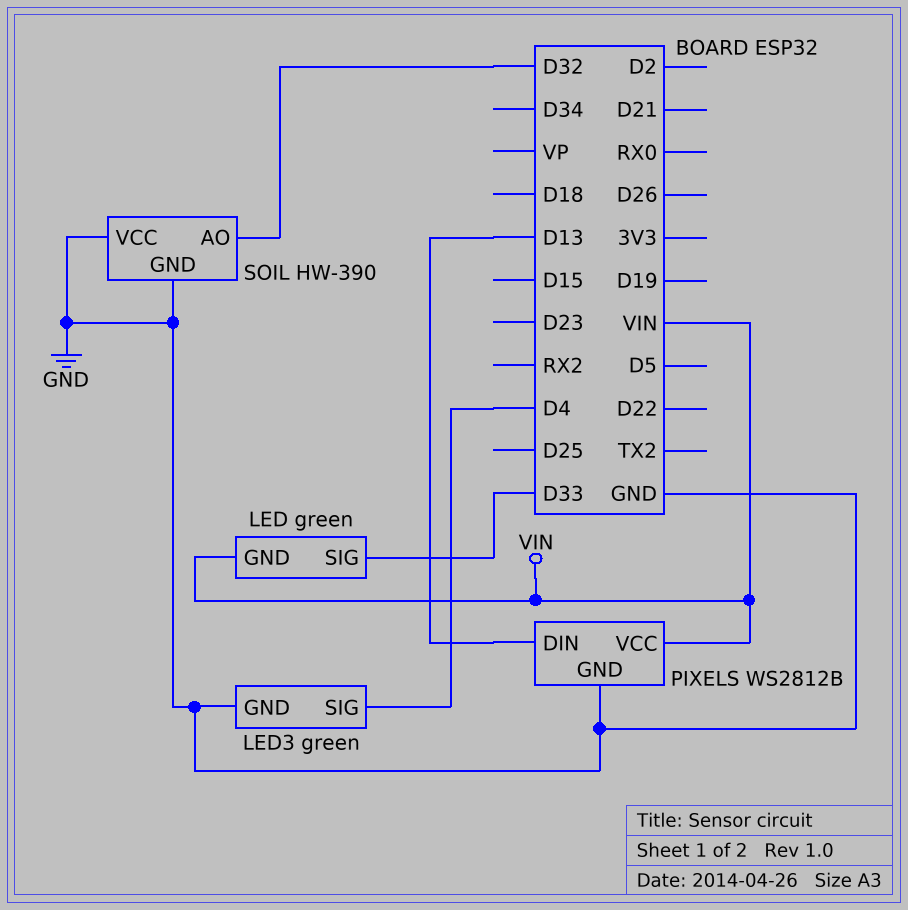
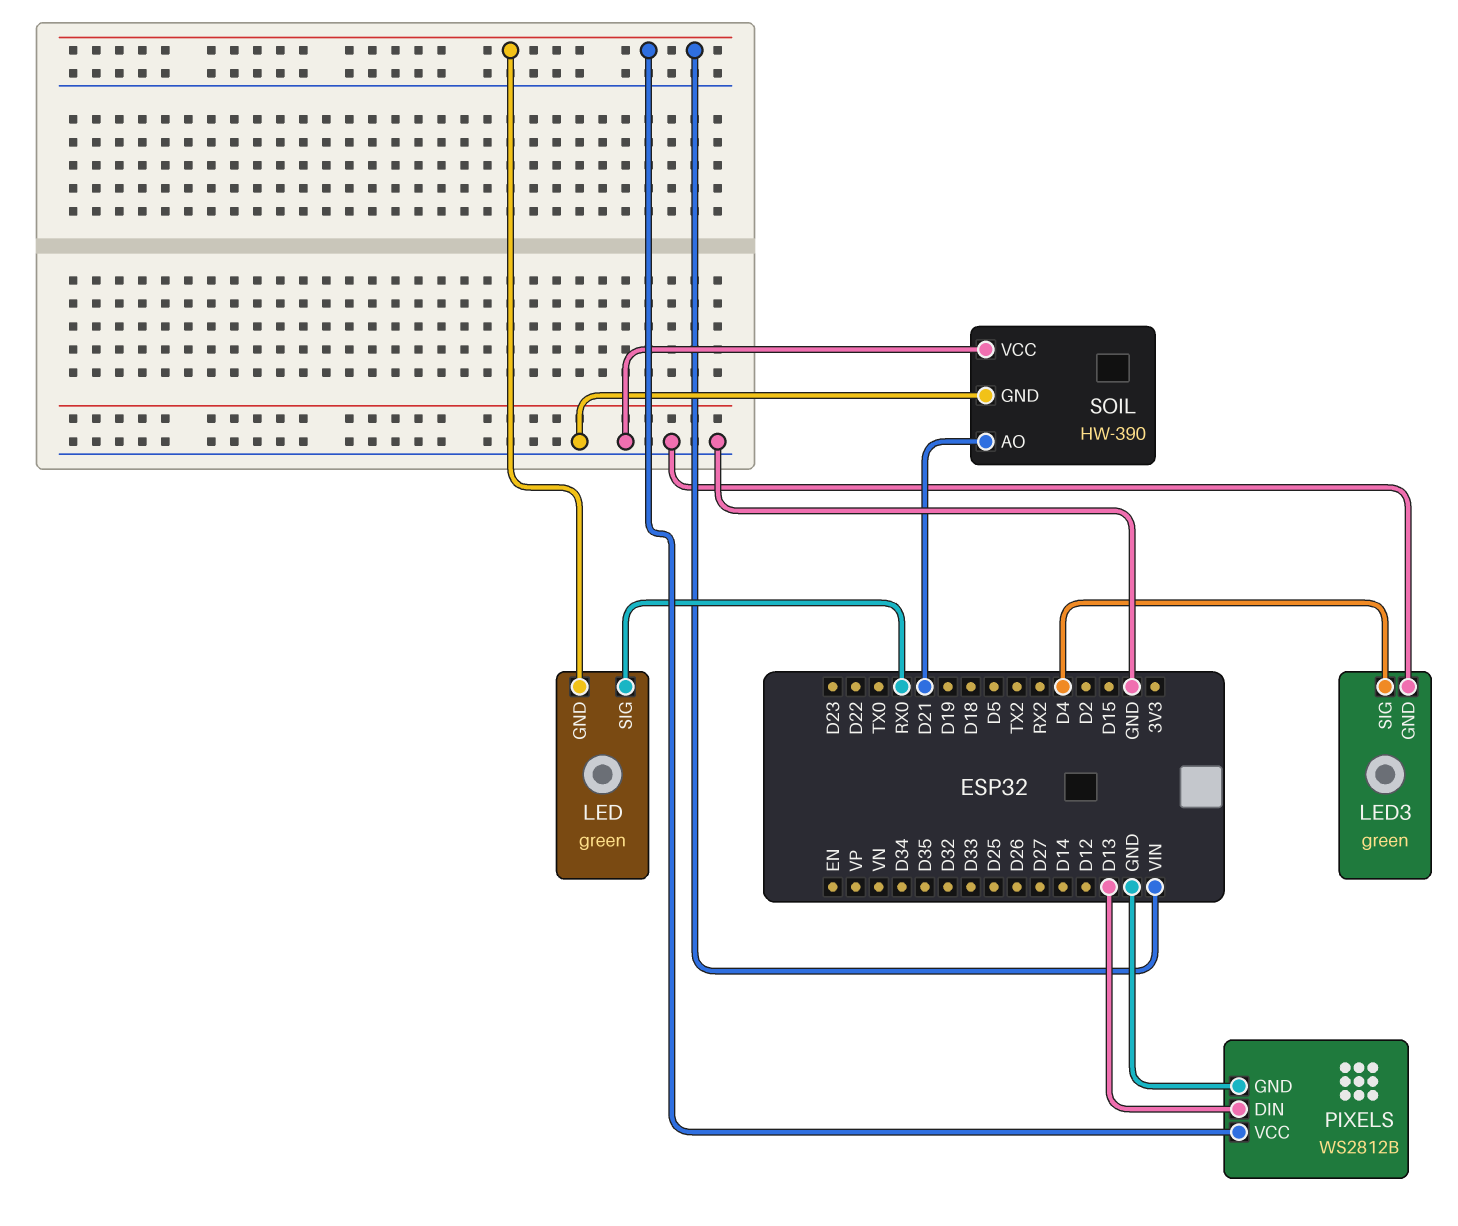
LED pin SIG: D33 -> RX0
SOIL pin AO: D32 -> D21

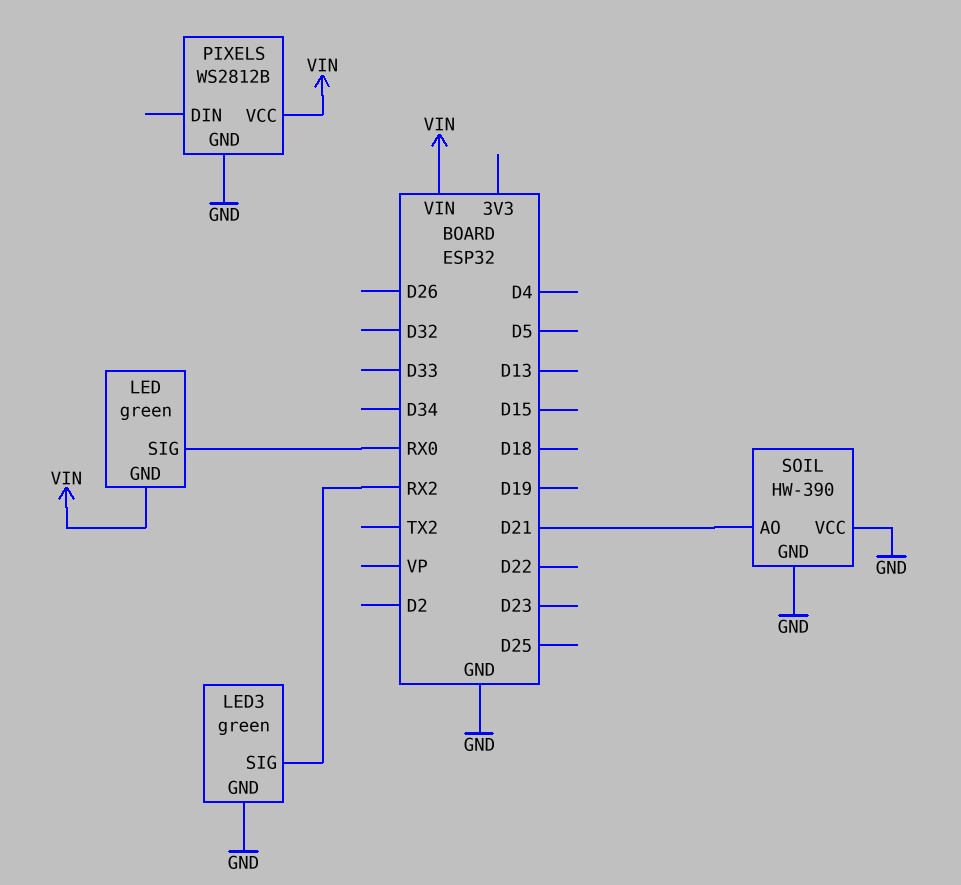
LED3 pin SIG: D4 -> RX2
PIXELS pin DIN: D13 -> none

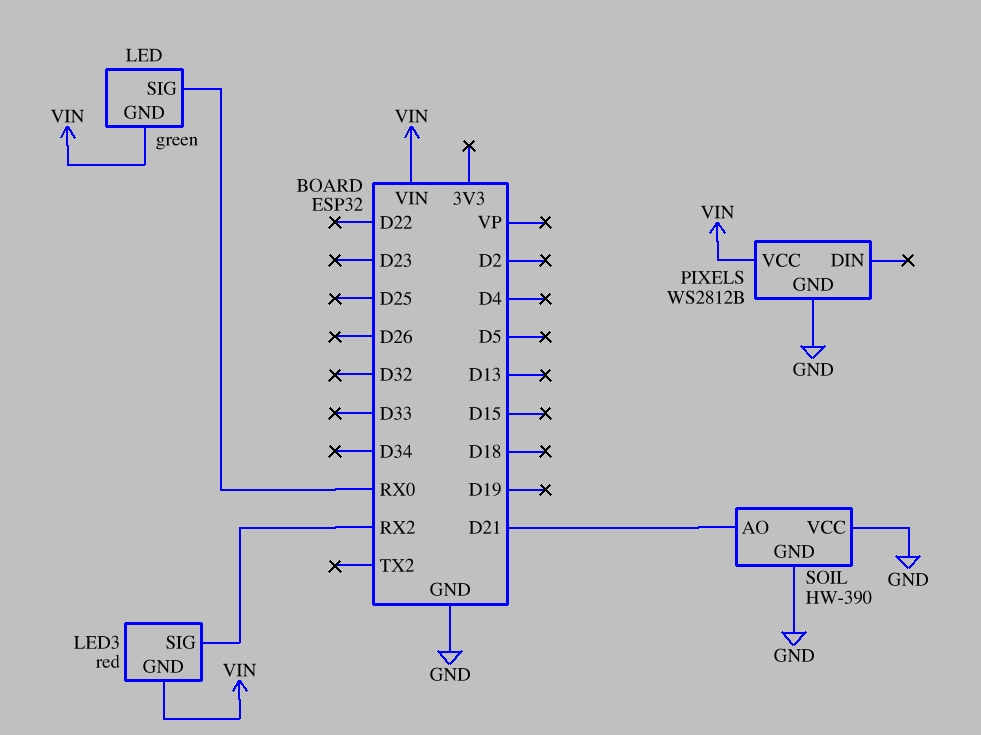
LED3: green -> red
LED3 pin GND: GND -> VIN

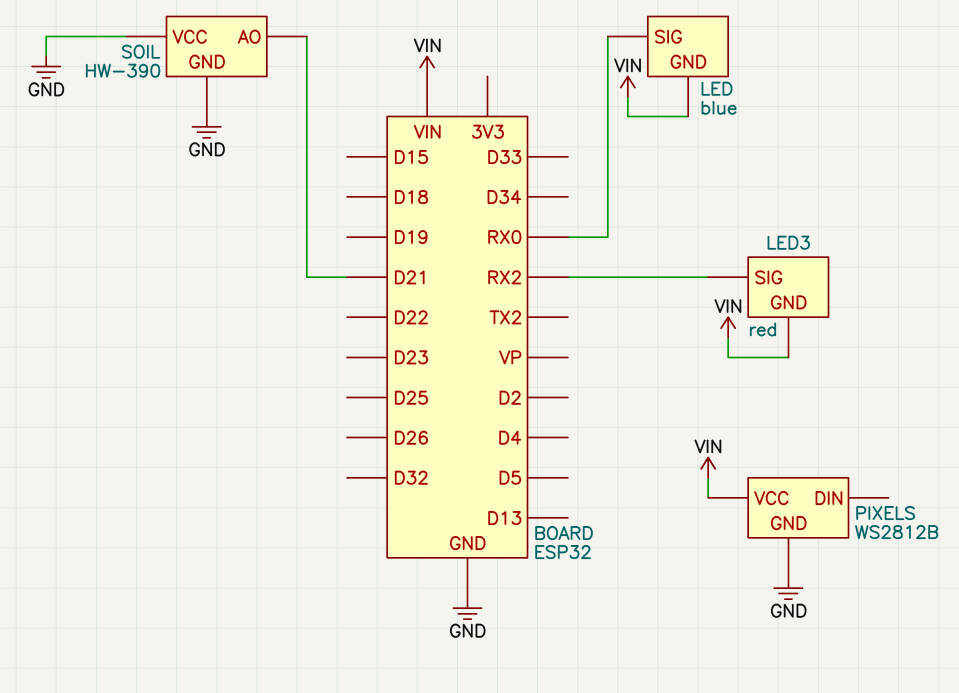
LED: green -> blue

